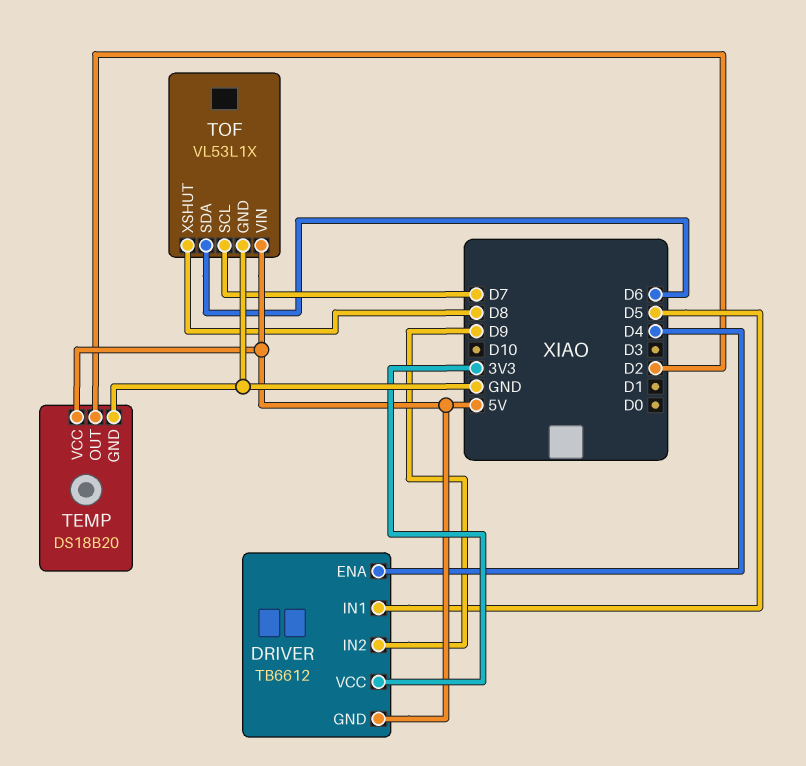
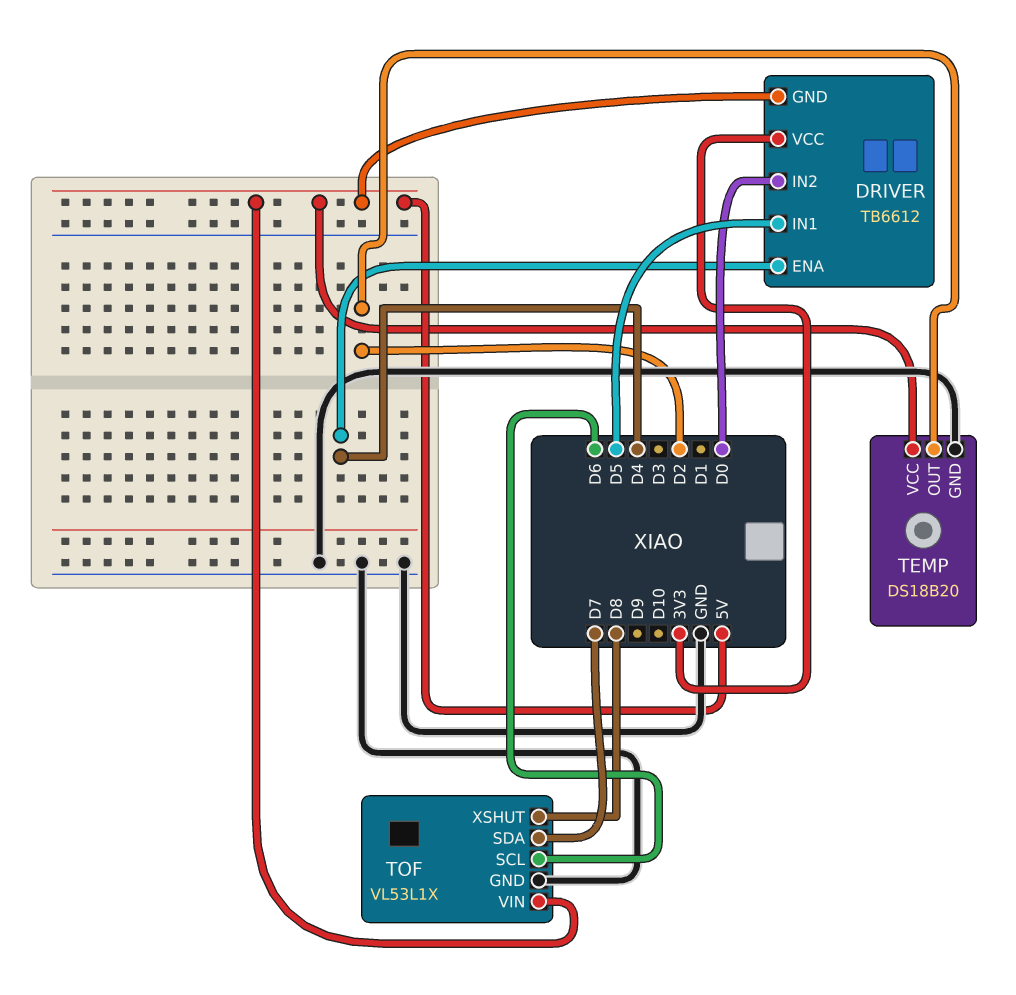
DRIVER pin IN2: D9 -> D0
TOF pin SCL: D7 -> D6
TOF pin SDA: D6 -> D7

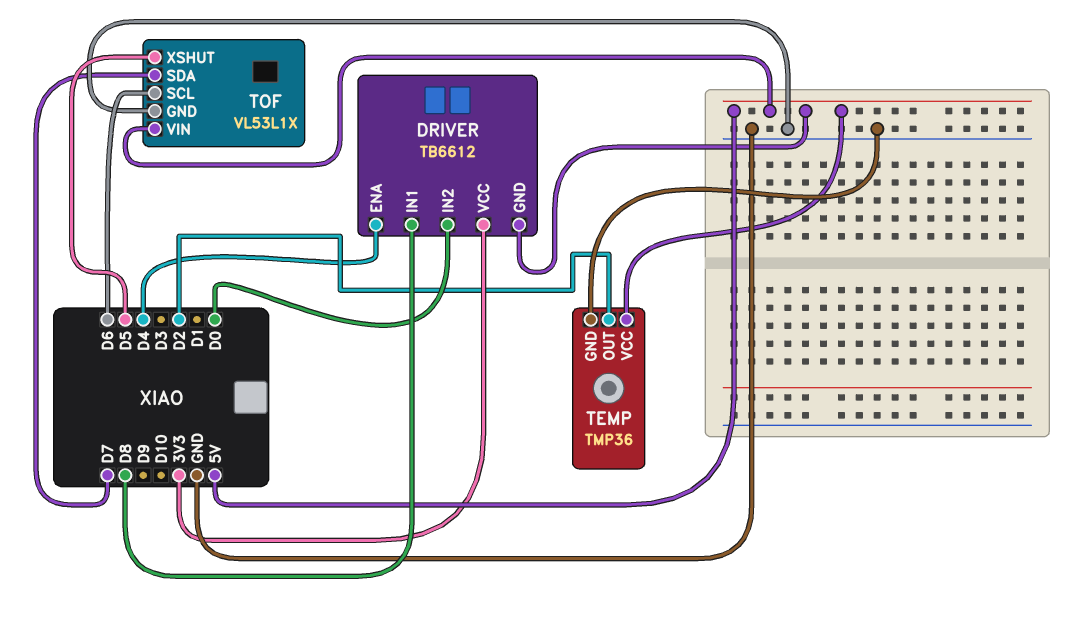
DRIVER pin IN1: D5 -> D8
TEMP: DS18B20 -> TMP36
TOF pin XSHUT: D8 -> D5

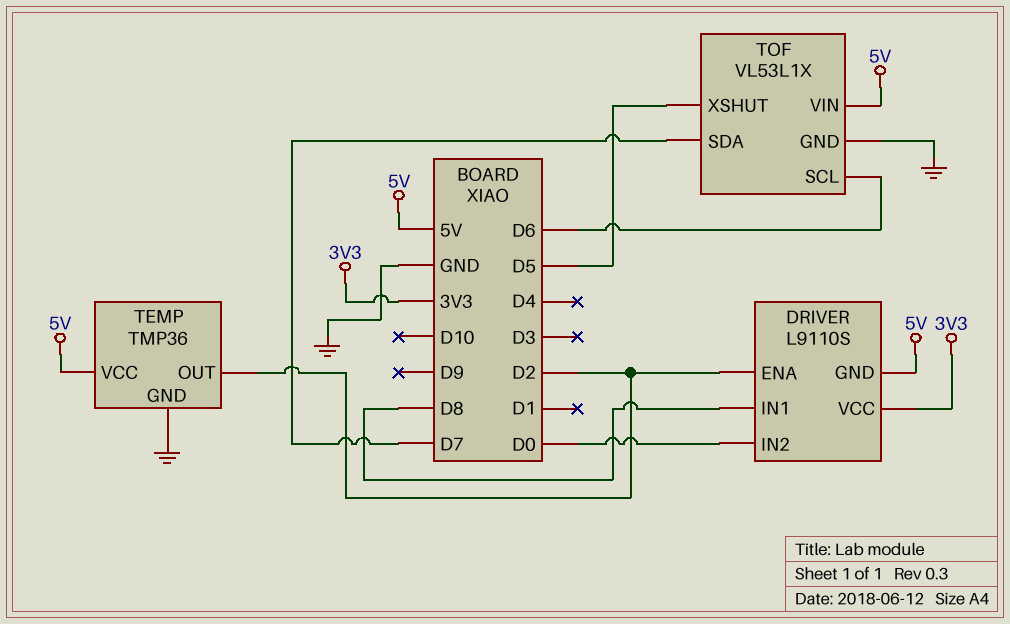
DRIVER: TB6612 -> L9110S
DRIVER pin ENA: D4 -> D2

